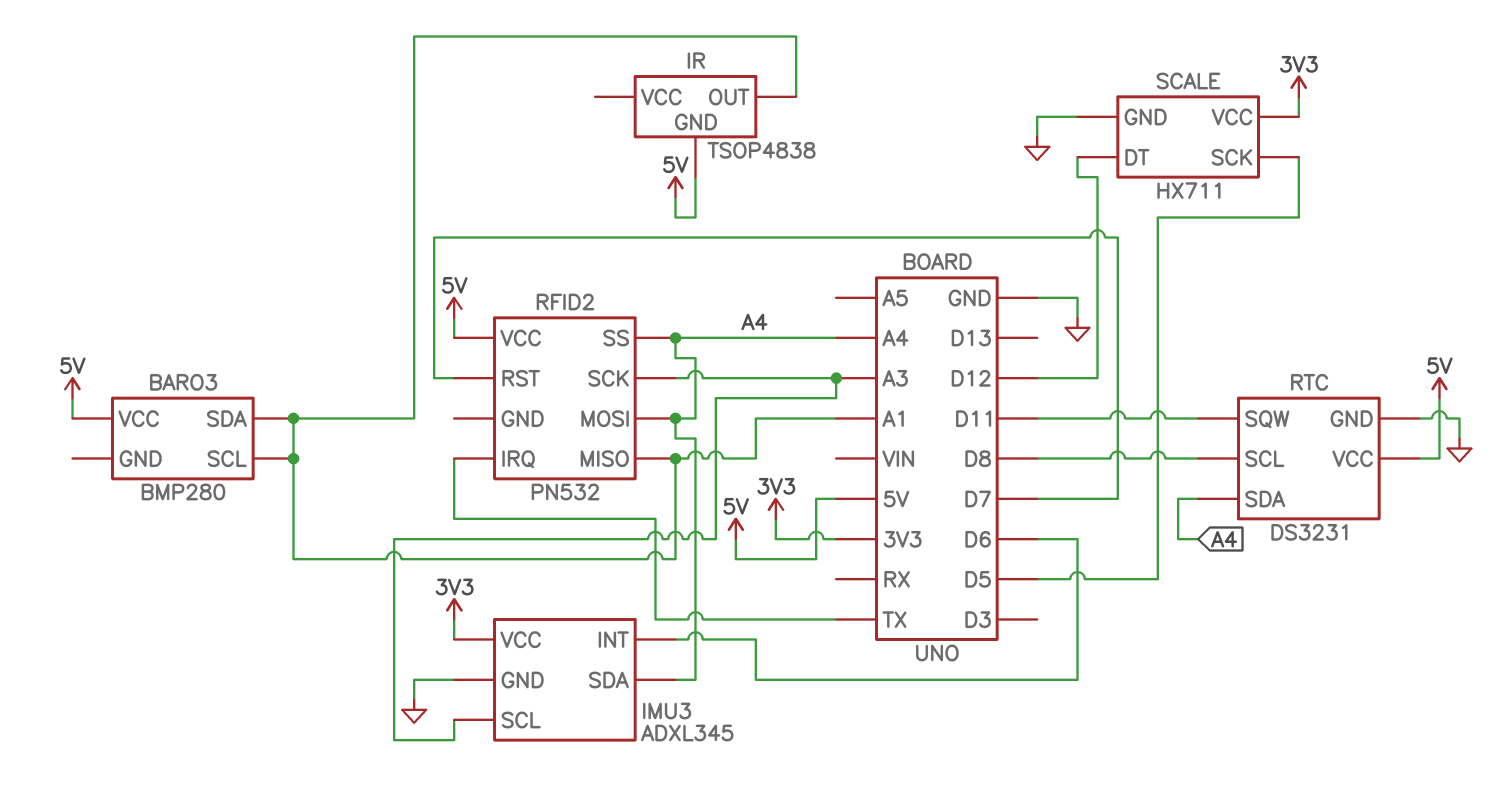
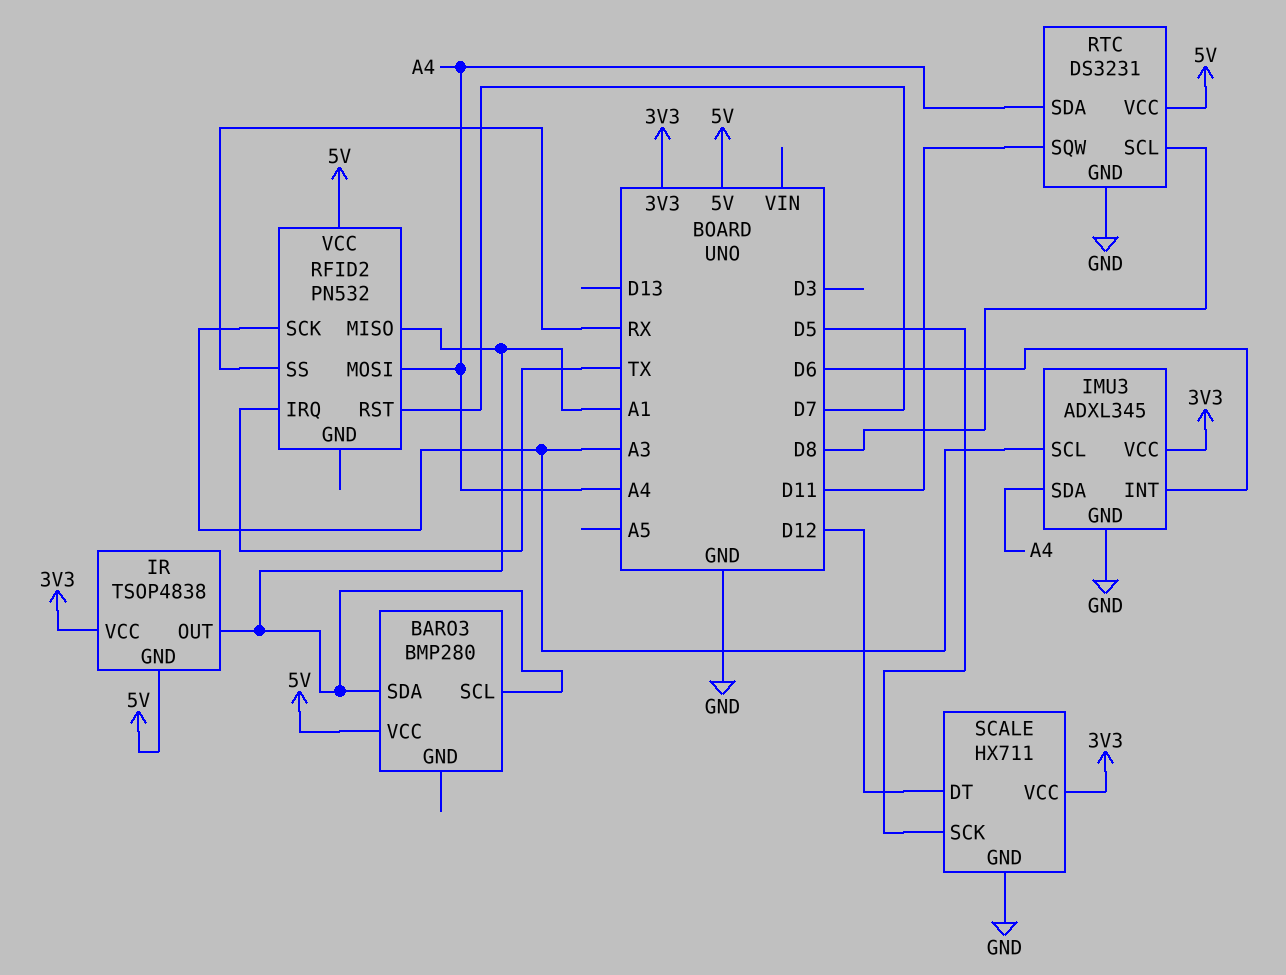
IR pin VCC: none -> 3V3
RFID2 pin SS: A4 -> RX

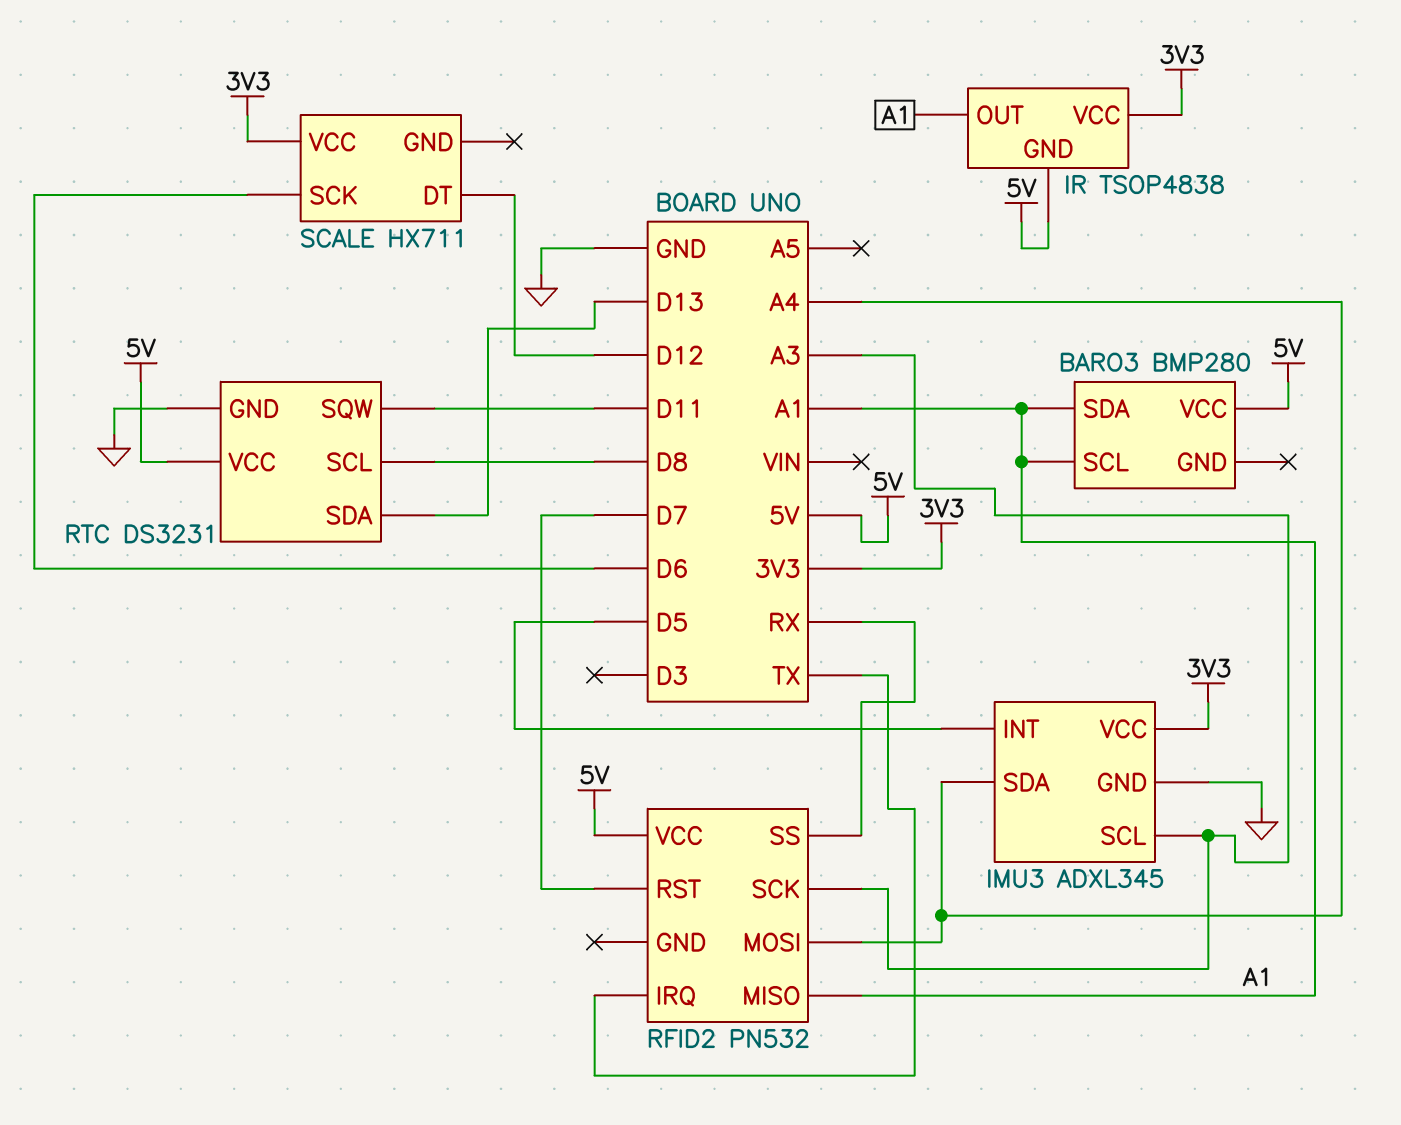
IMU3 pin INT: D6 -> D5
RTC pin SDA: A4 -> D13
SCALE pin GND: GND -> none
SCALE pin SCK: D5 -> D6

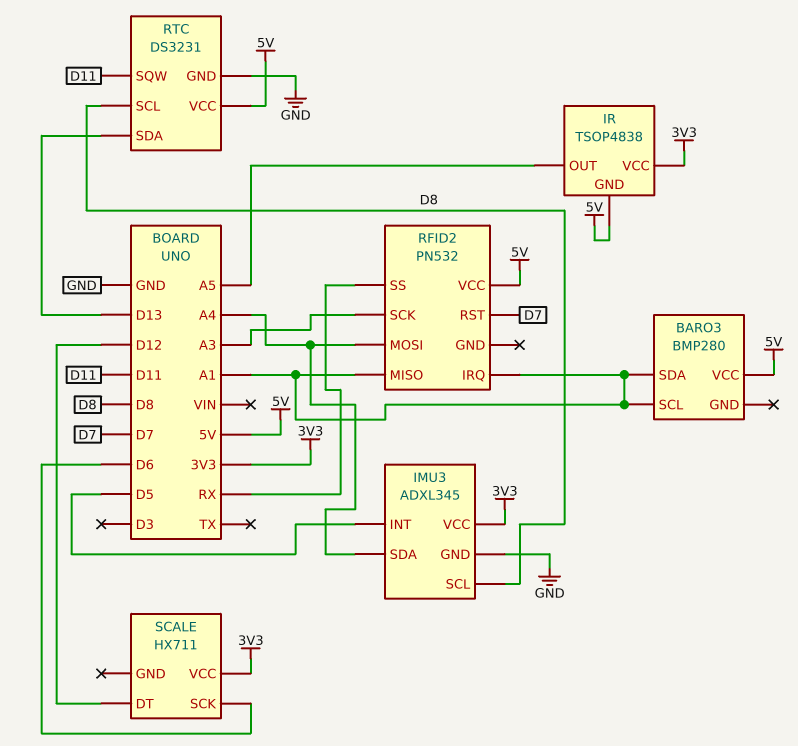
IMU3 pin SCL: A3 -> D8
IR pin OUT: A1 -> A5
RFID2 pin IRQ: TX -> A1

